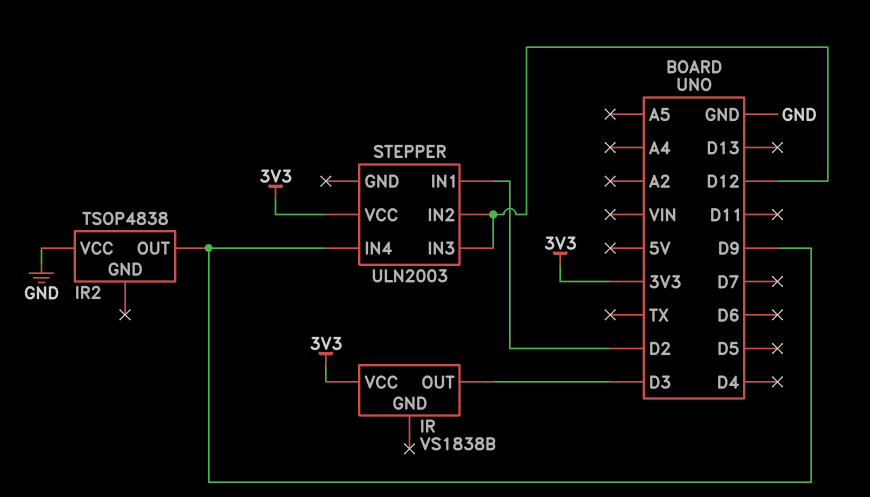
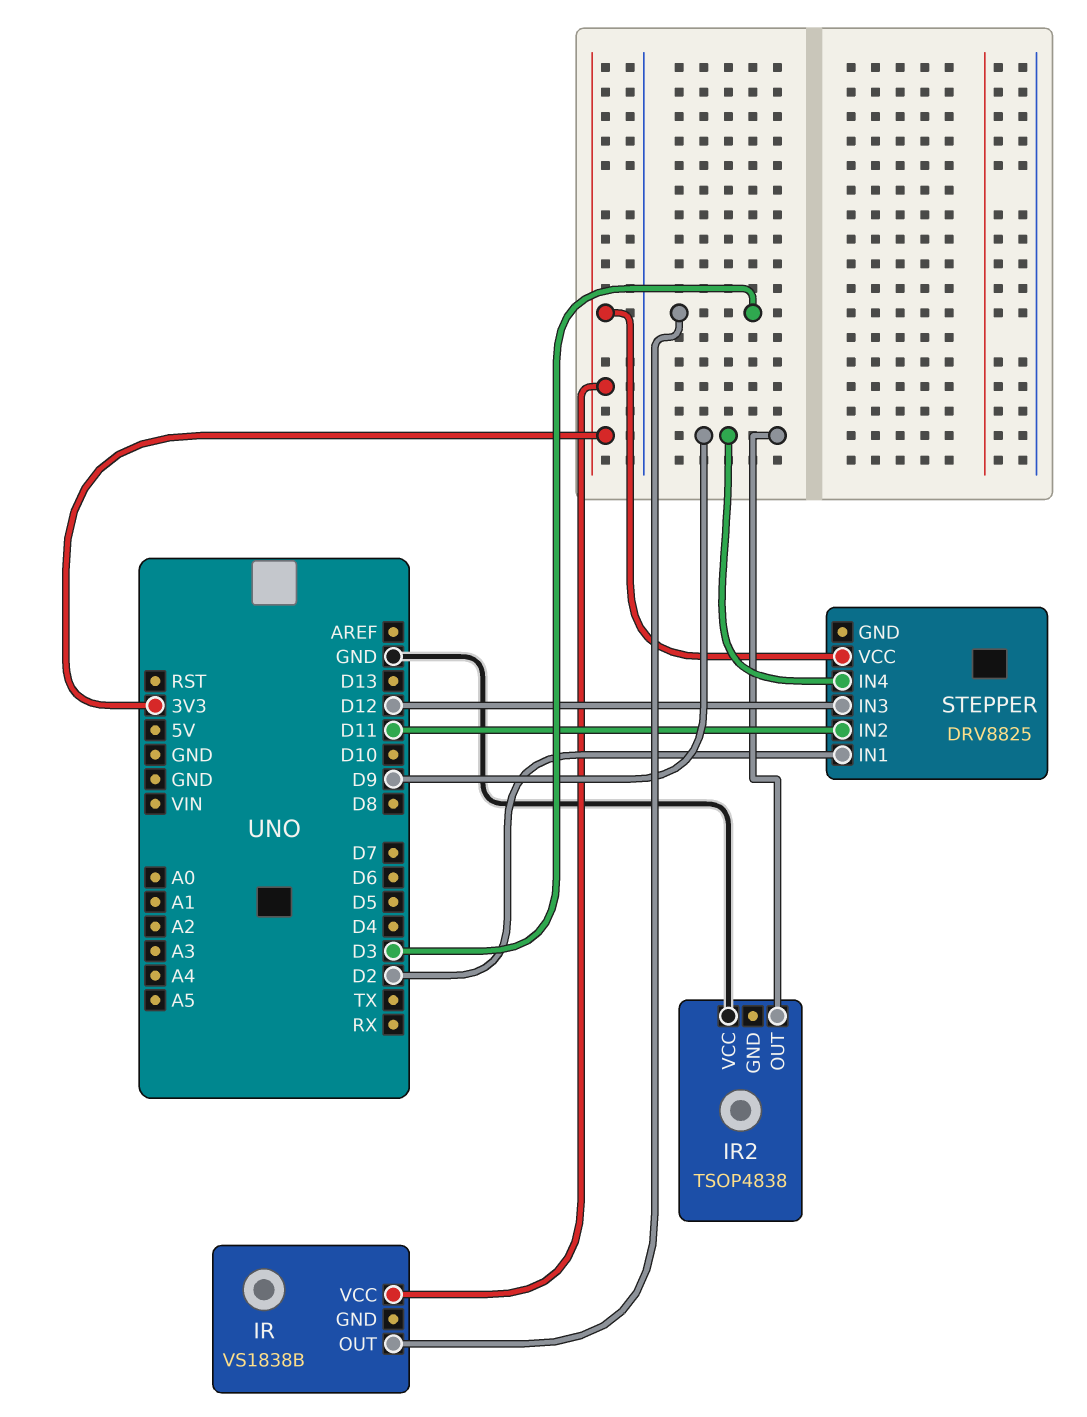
STEPPER: ULN2003 -> DRV8825
STEPPER pin IN2: D12 -> D11

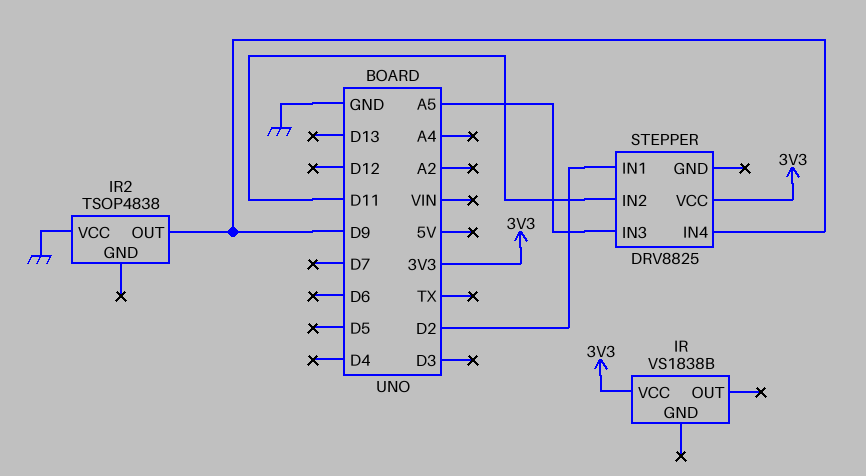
IR pin OUT: D3 -> none
STEPPER pin IN3: D12 -> A5

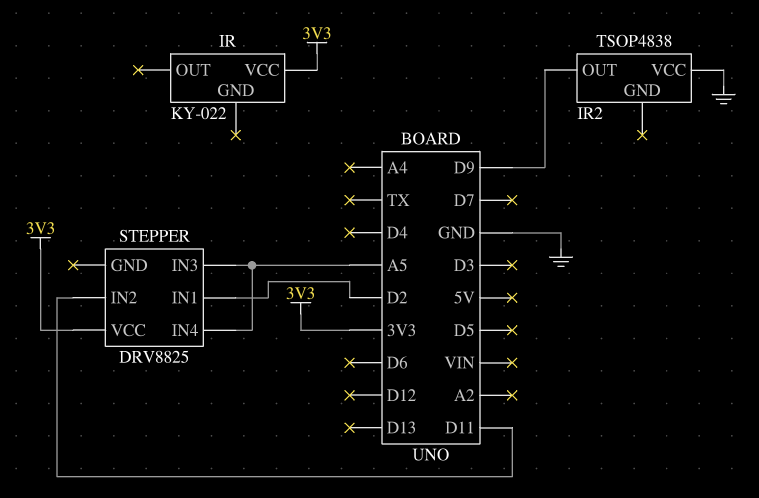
IR: VS1838B -> KY-022
STEPPER pin IN4: D9 -> A5

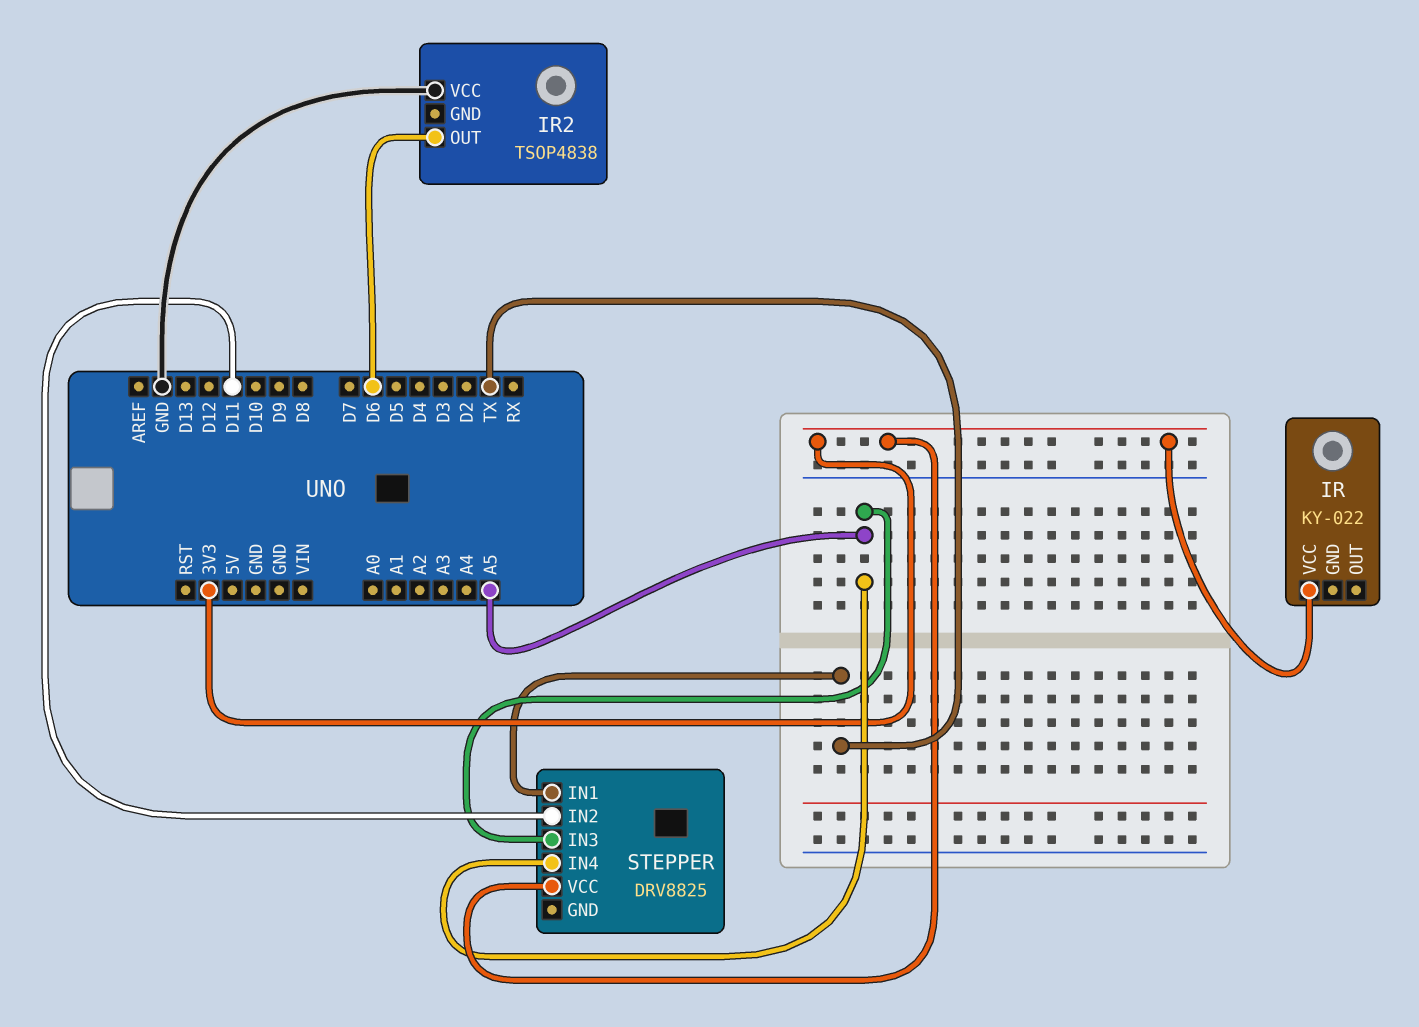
IR2 pin OUT: D9 -> D6
STEPPER pin IN1: D2 -> TX

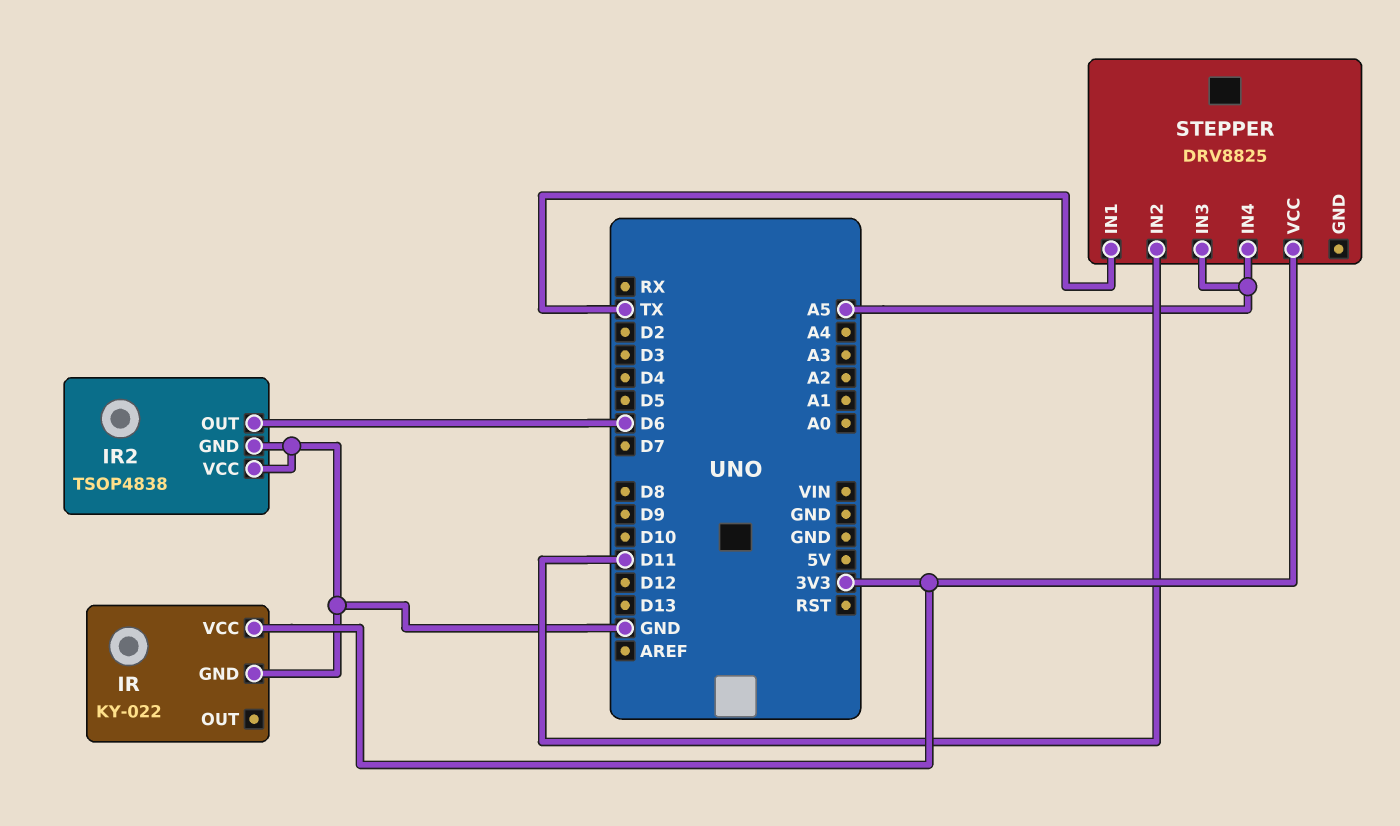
IR pin GND: none -> GND
IR2 pin GND: none -> GND

